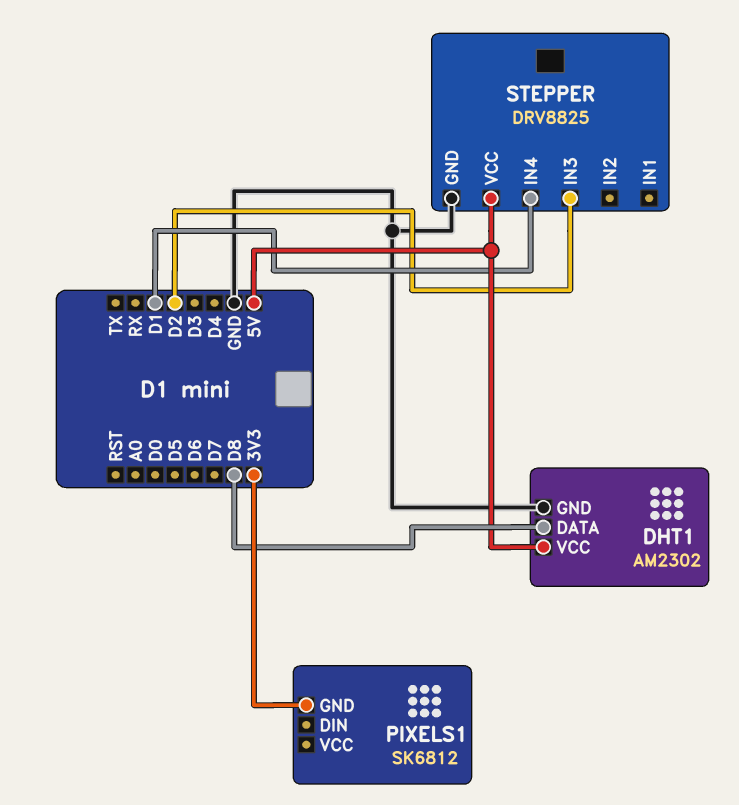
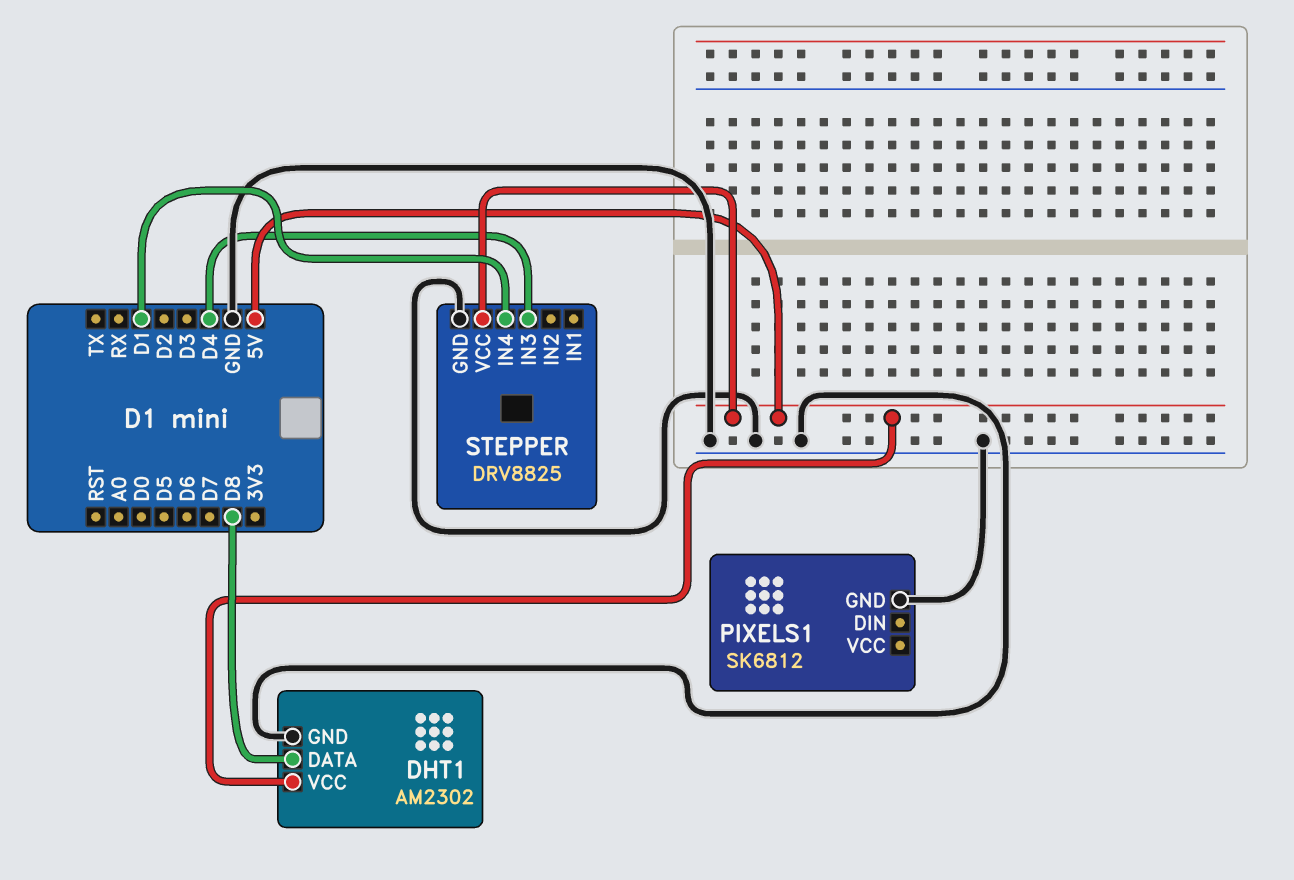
PIXELS1 pin GND: 3V3 -> GND
STEPPER pin IN3: D2 -> D4

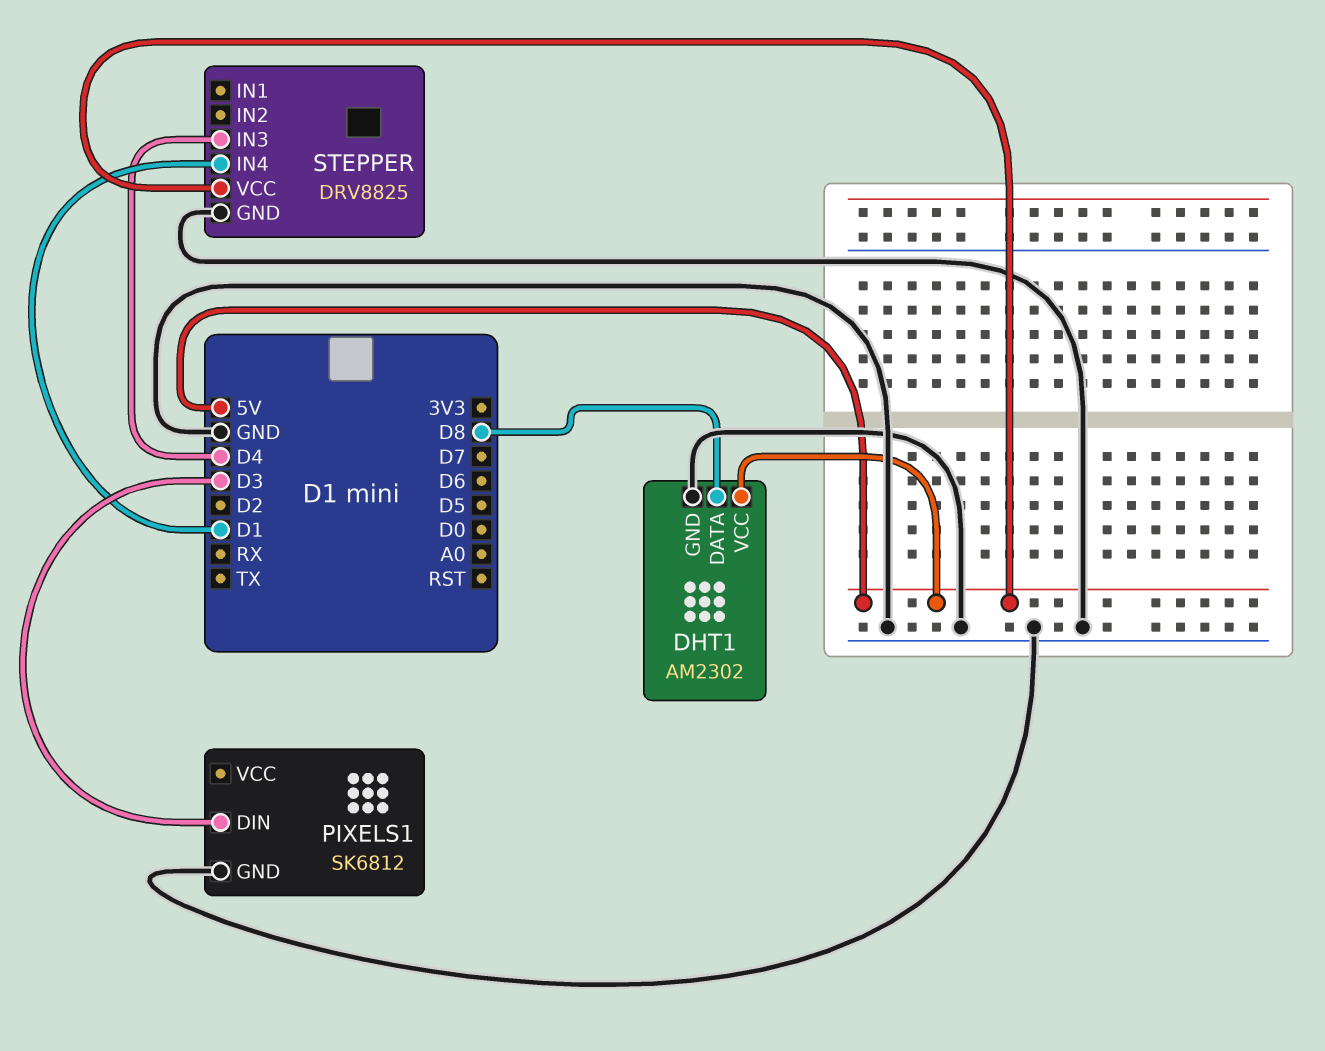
PIXELS1 pin DIN: none -> D3

